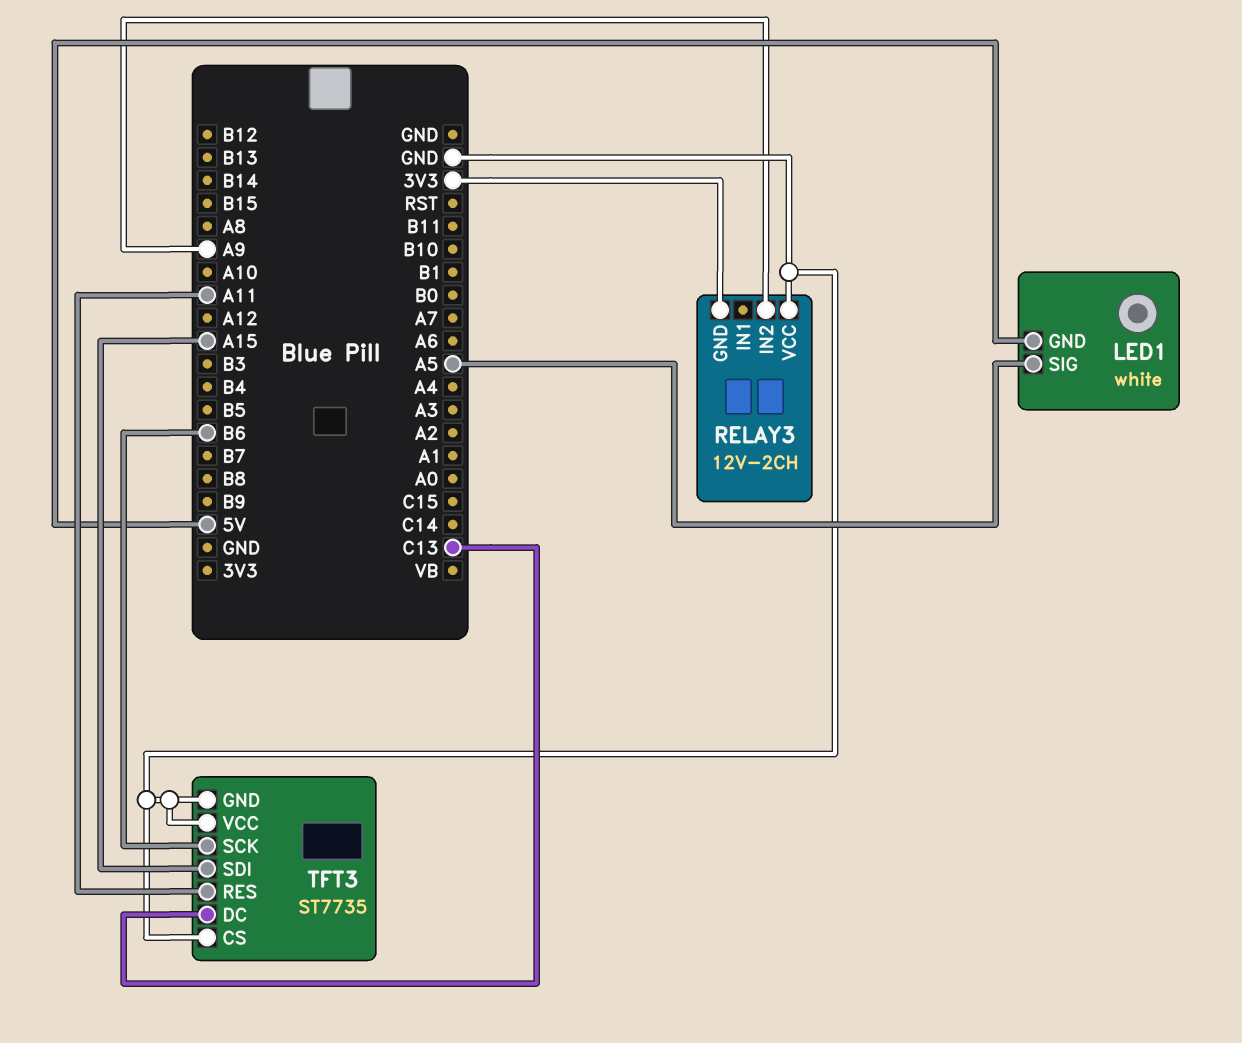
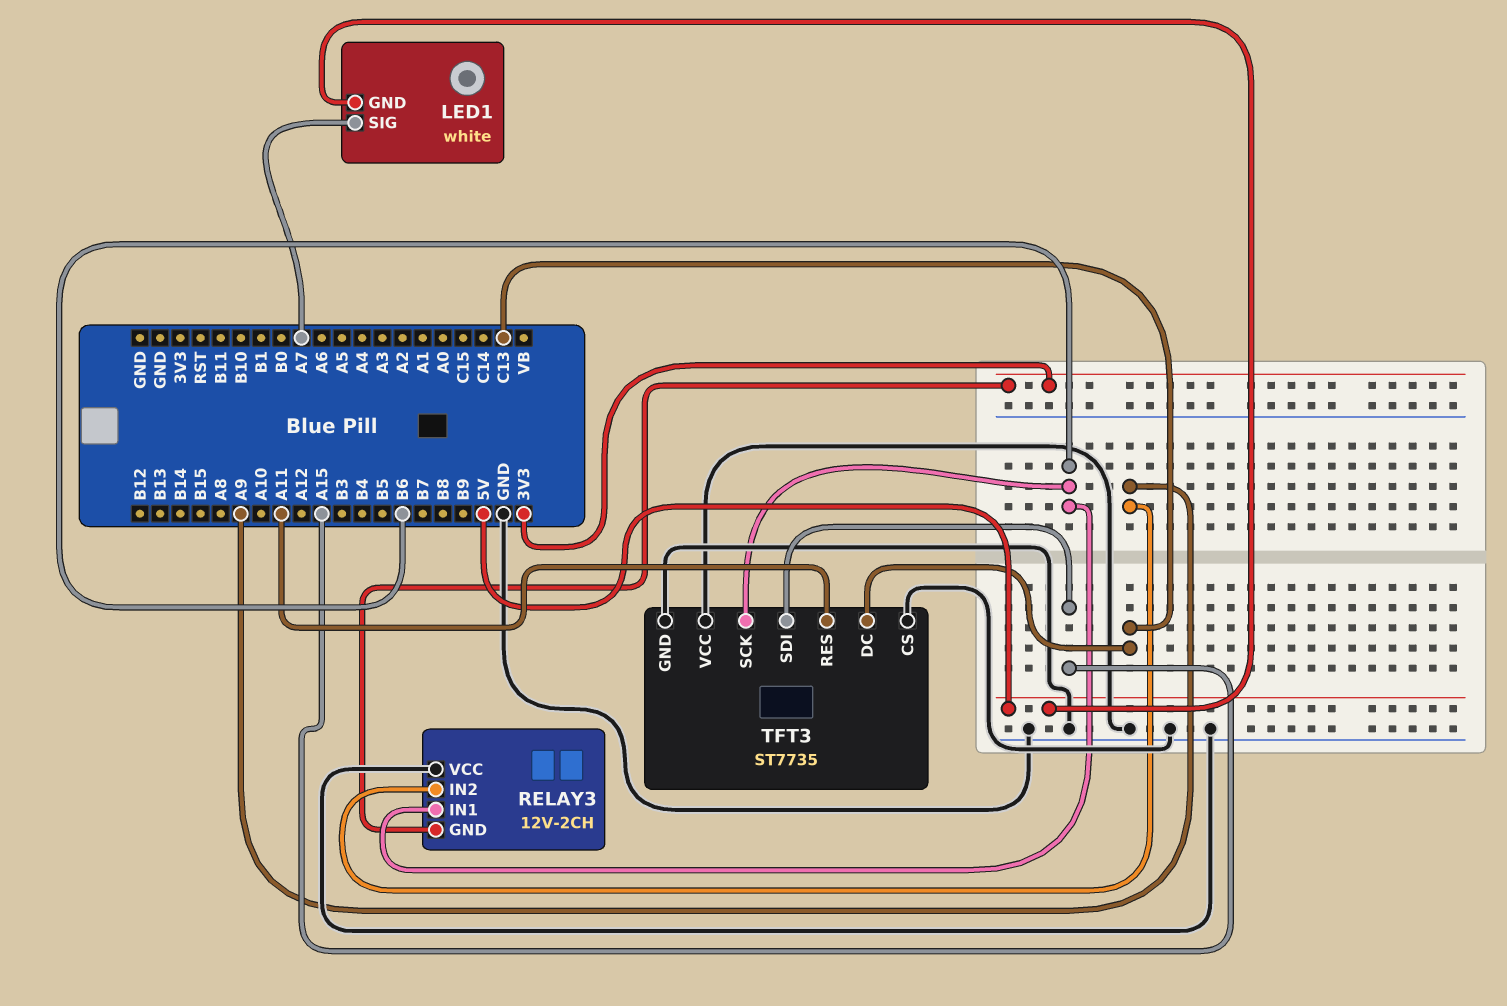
LED1 pin SIG: A5 -> A7
RELAY3 pin IN1: none -> B6

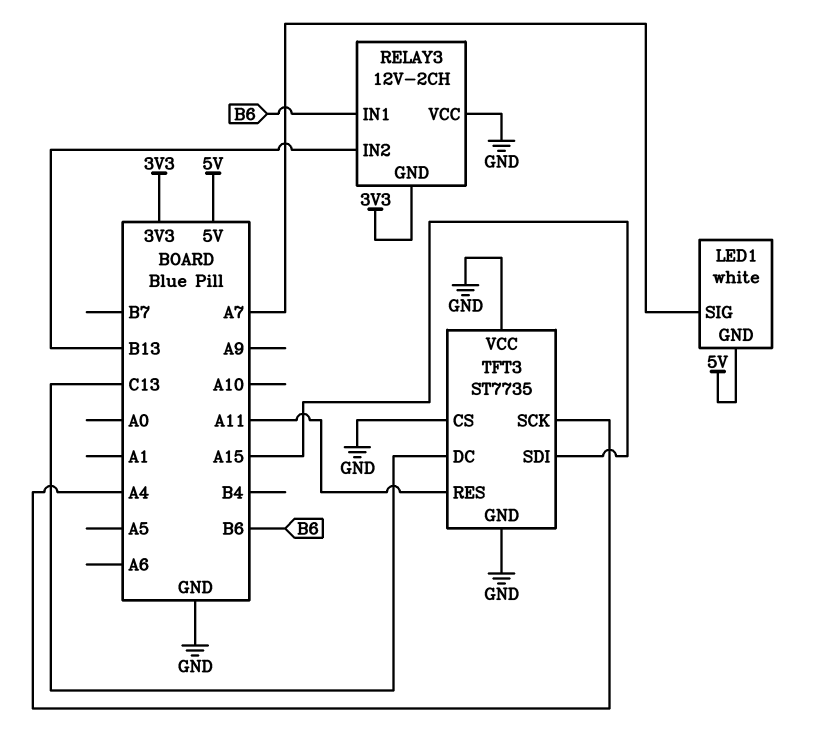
RELAY3 pin IN2: A9 -> B13
TFT3 pin SCK: B6 -> A4

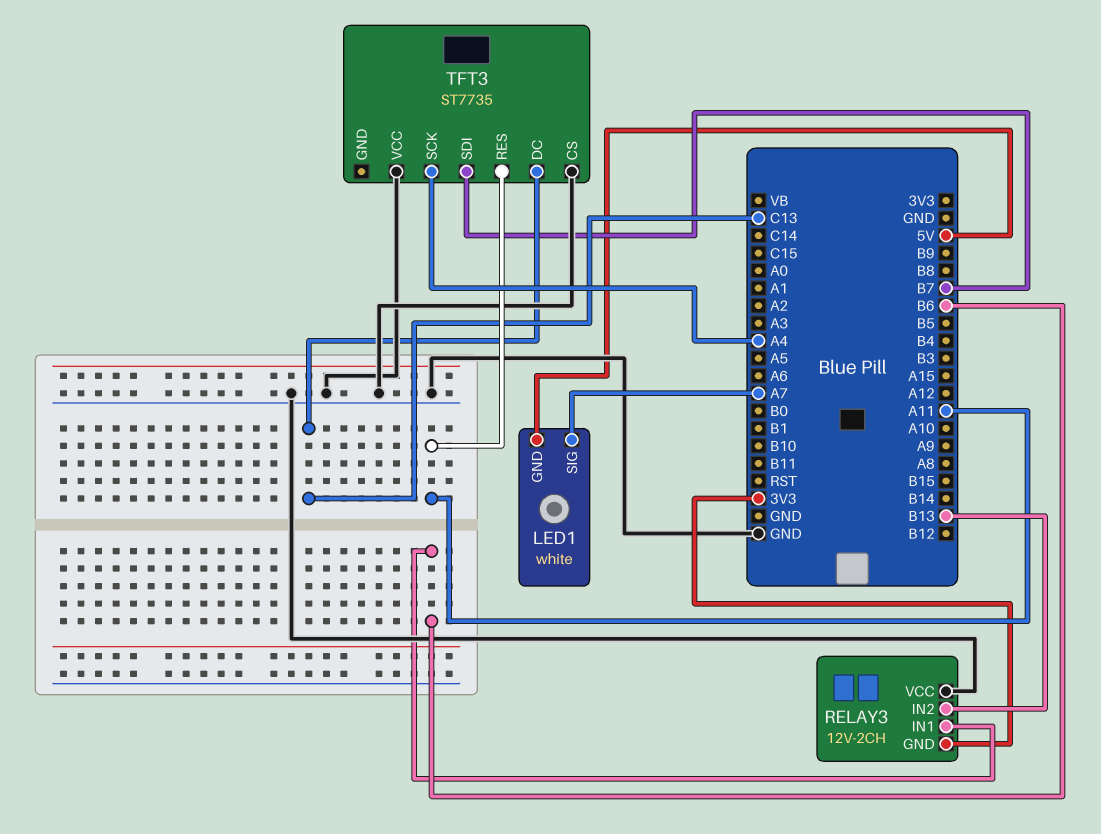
TFT3 pin GND: GND -> none
TFT3 pin SDI: A15 -> B7

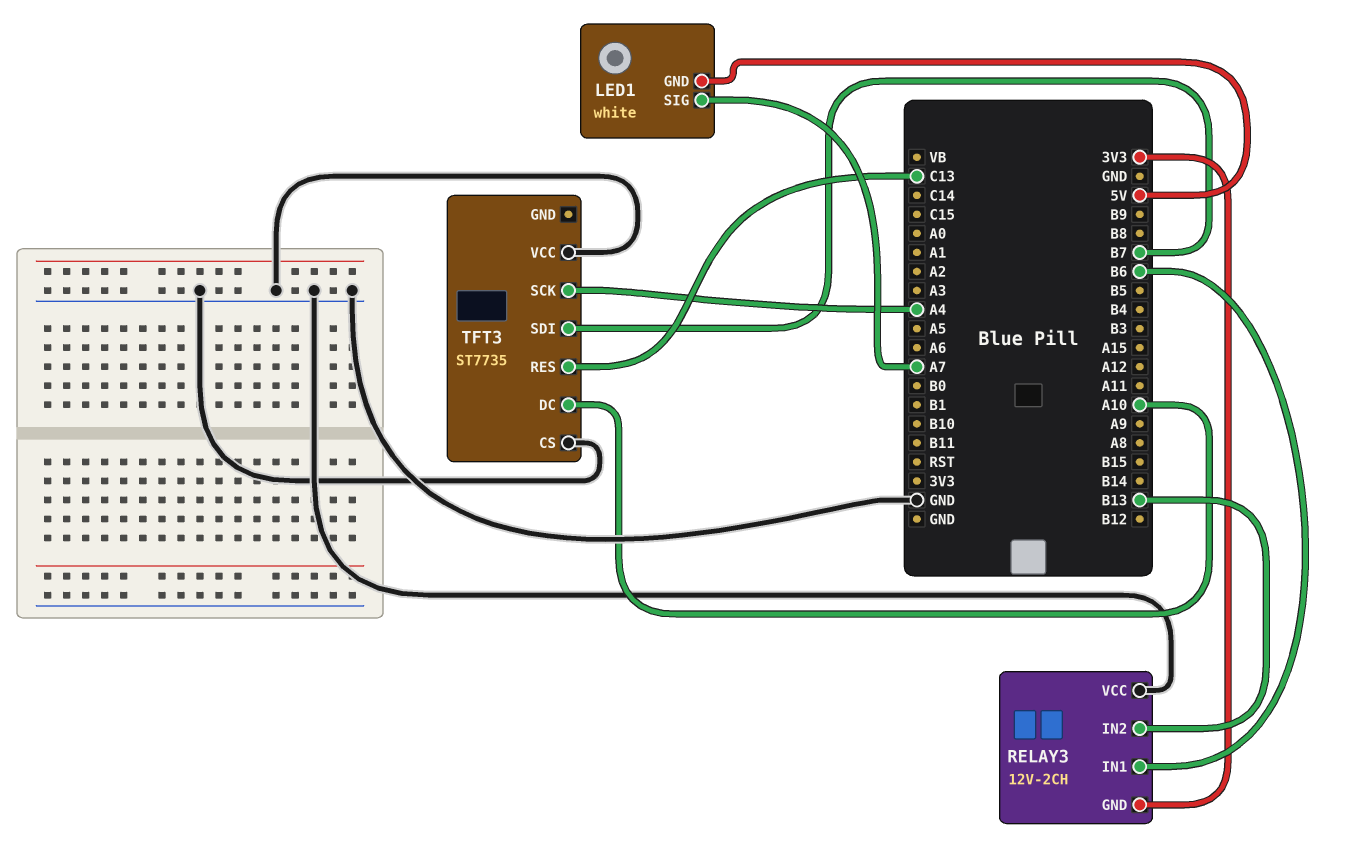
TFT3 pin DC: C13 -> A10
TFT3 pin RES: A11 -> C13

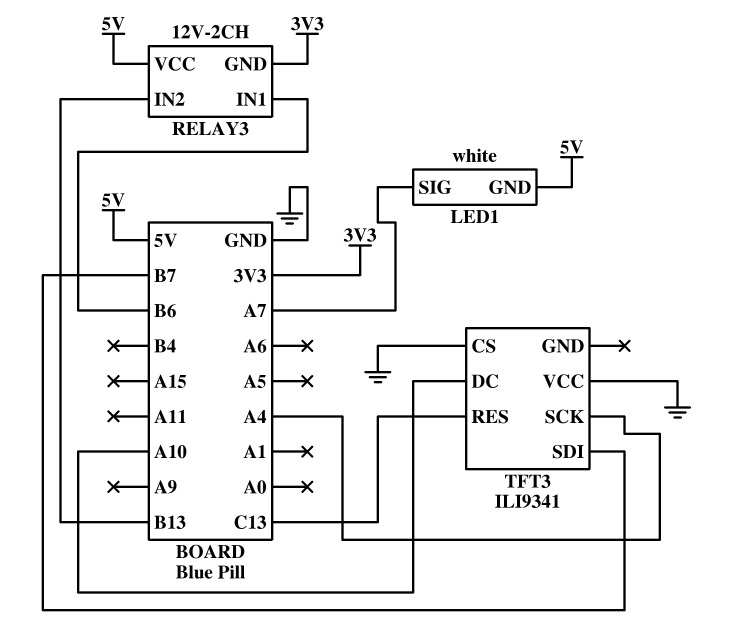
RELAY3 pin VCC: GND -> 5V
TFT3: ST7735 -> ILI9341

